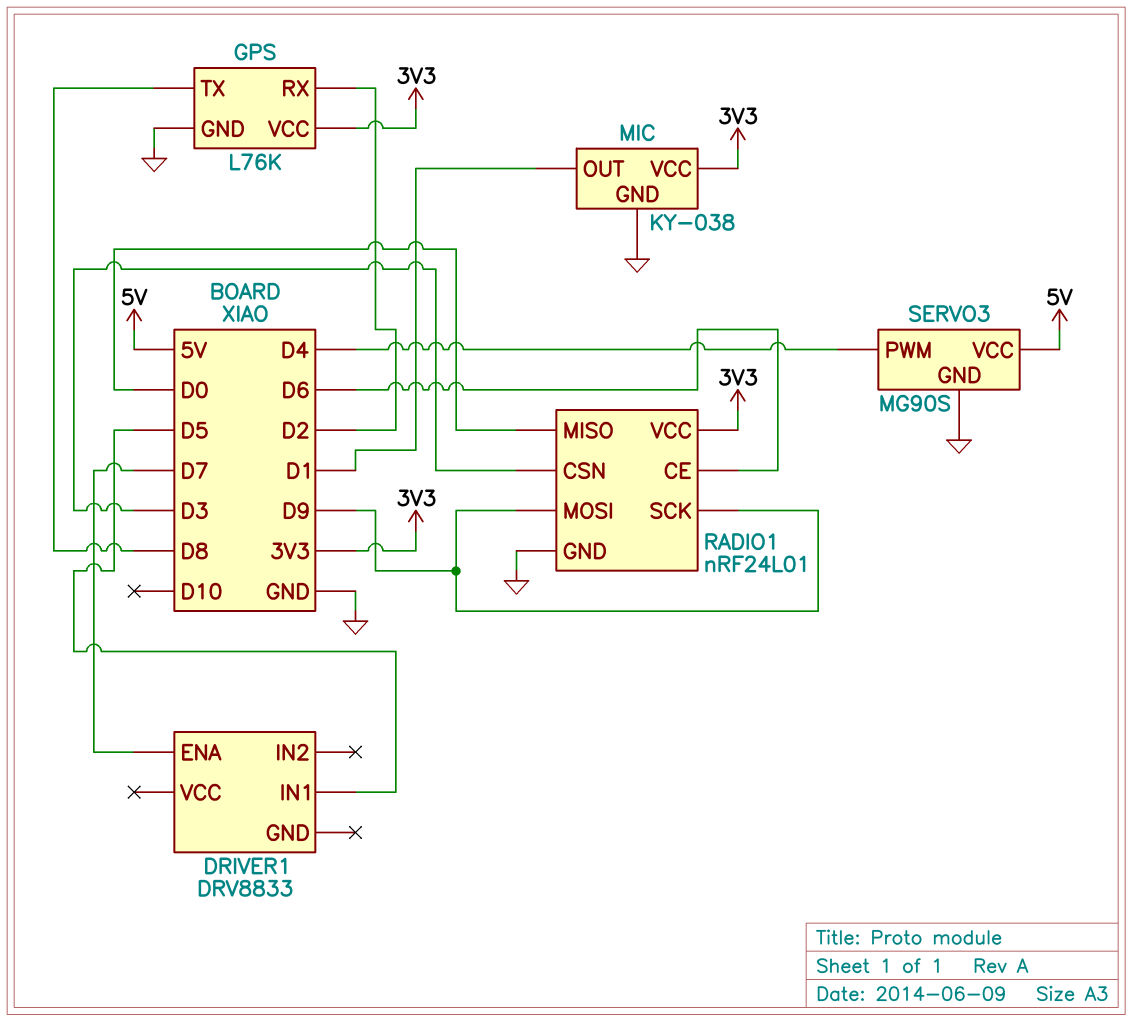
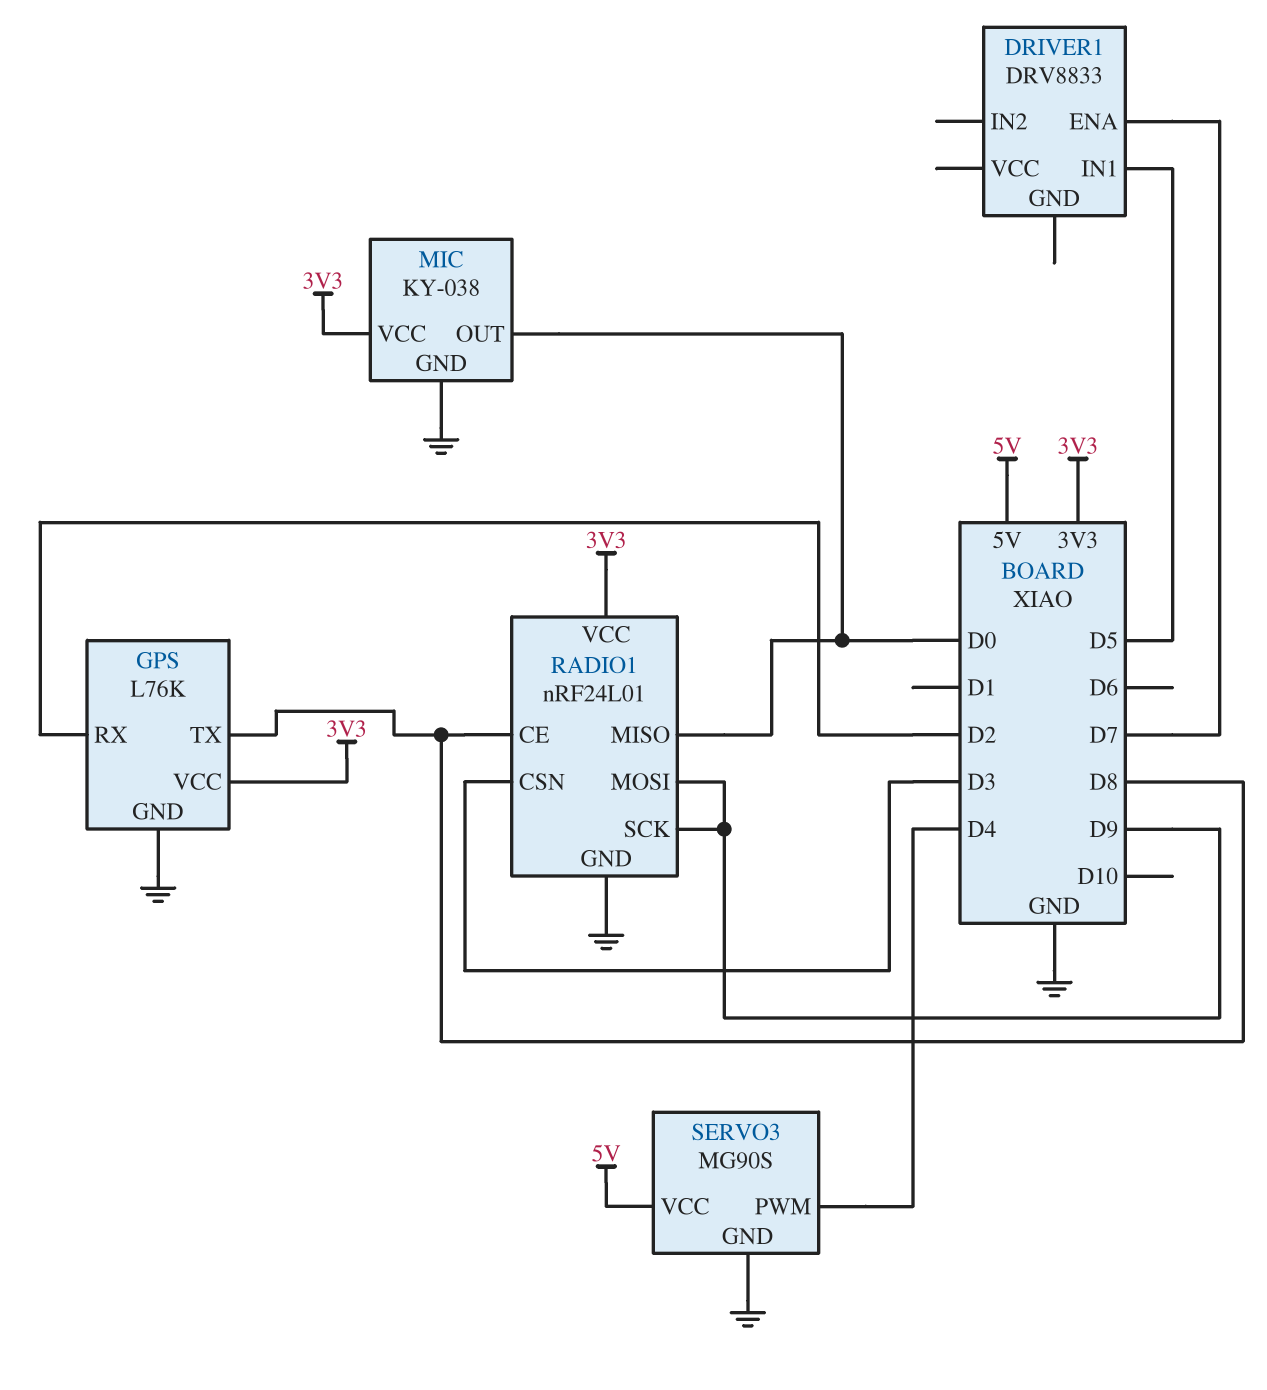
MIC pin OUT: D1 -> D0
RADIO1 pin CE: D6 -> D8

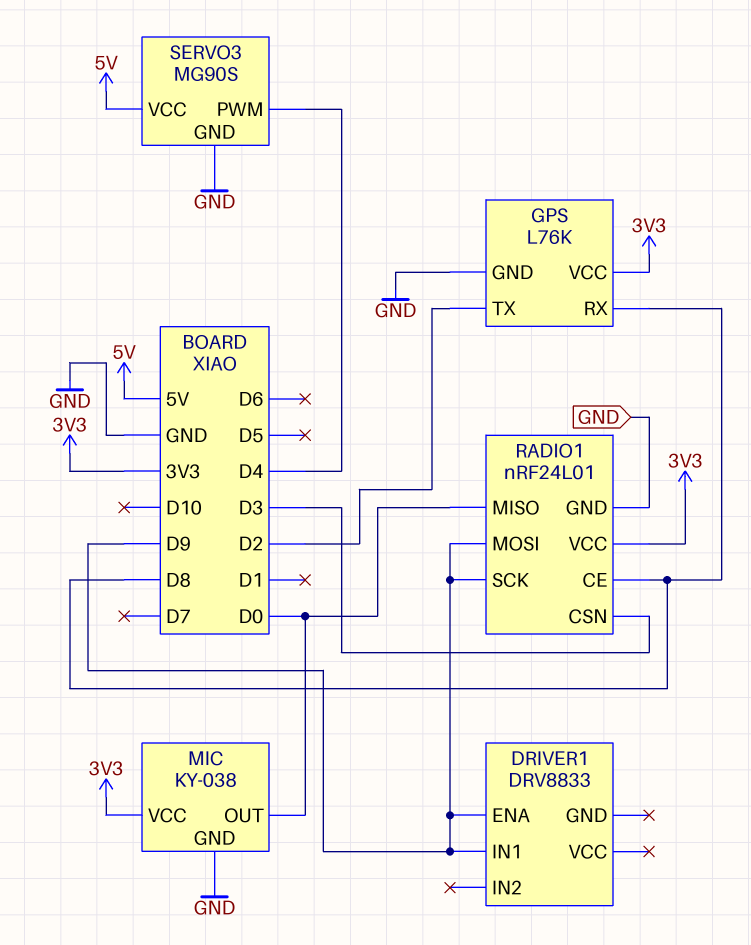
DRIVER1 pin ENA: D7 -> D9
DRIVER1 pin IN1: D5 -> D9
GPS pin RX: D2 -> D8
GPS pin TX: D8 -> D2

